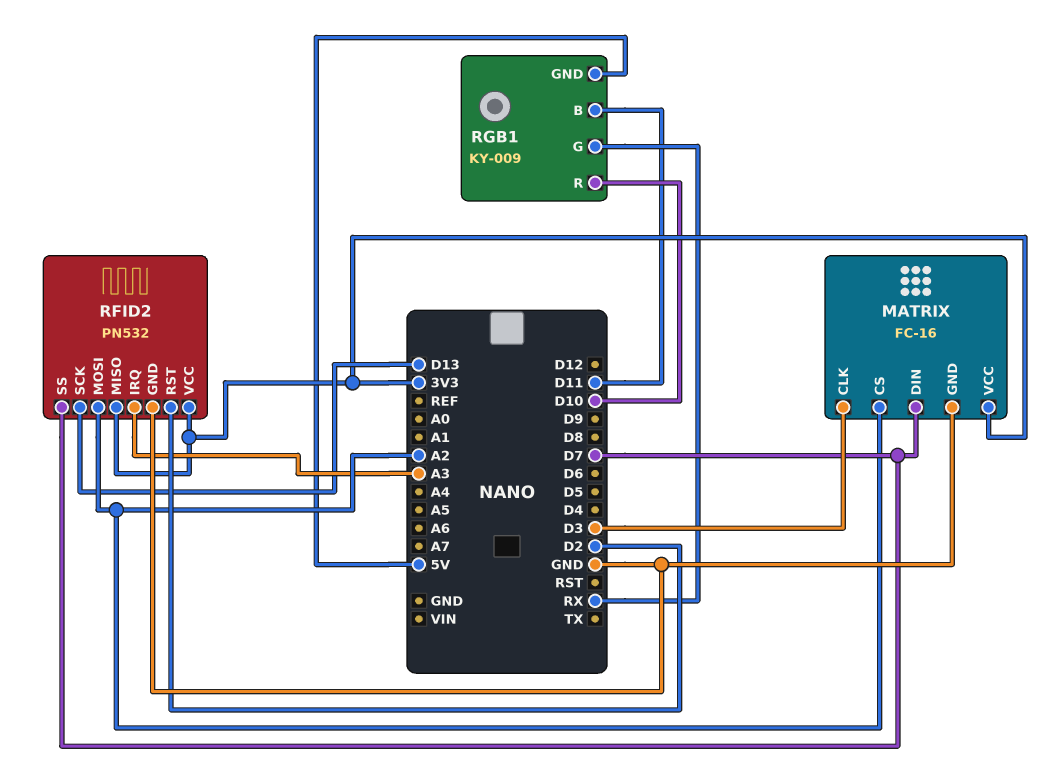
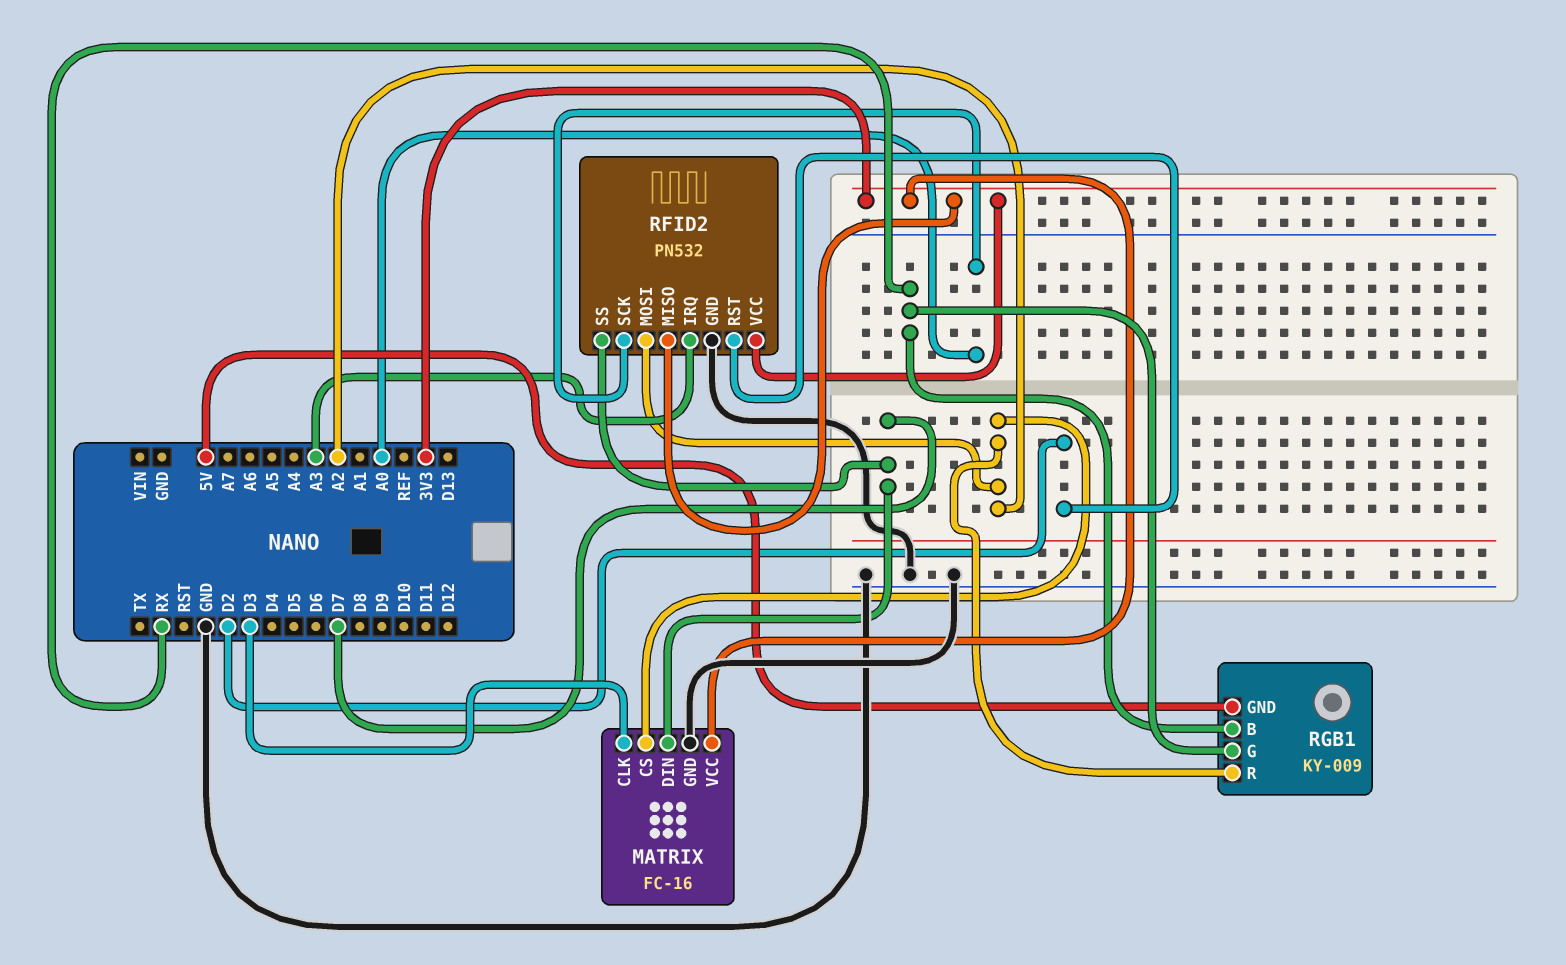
RFID2 pin SCK: D13 -> A0
RGB1 pin B: D11 -> RX
RGB1 pin R: D10 -> A2

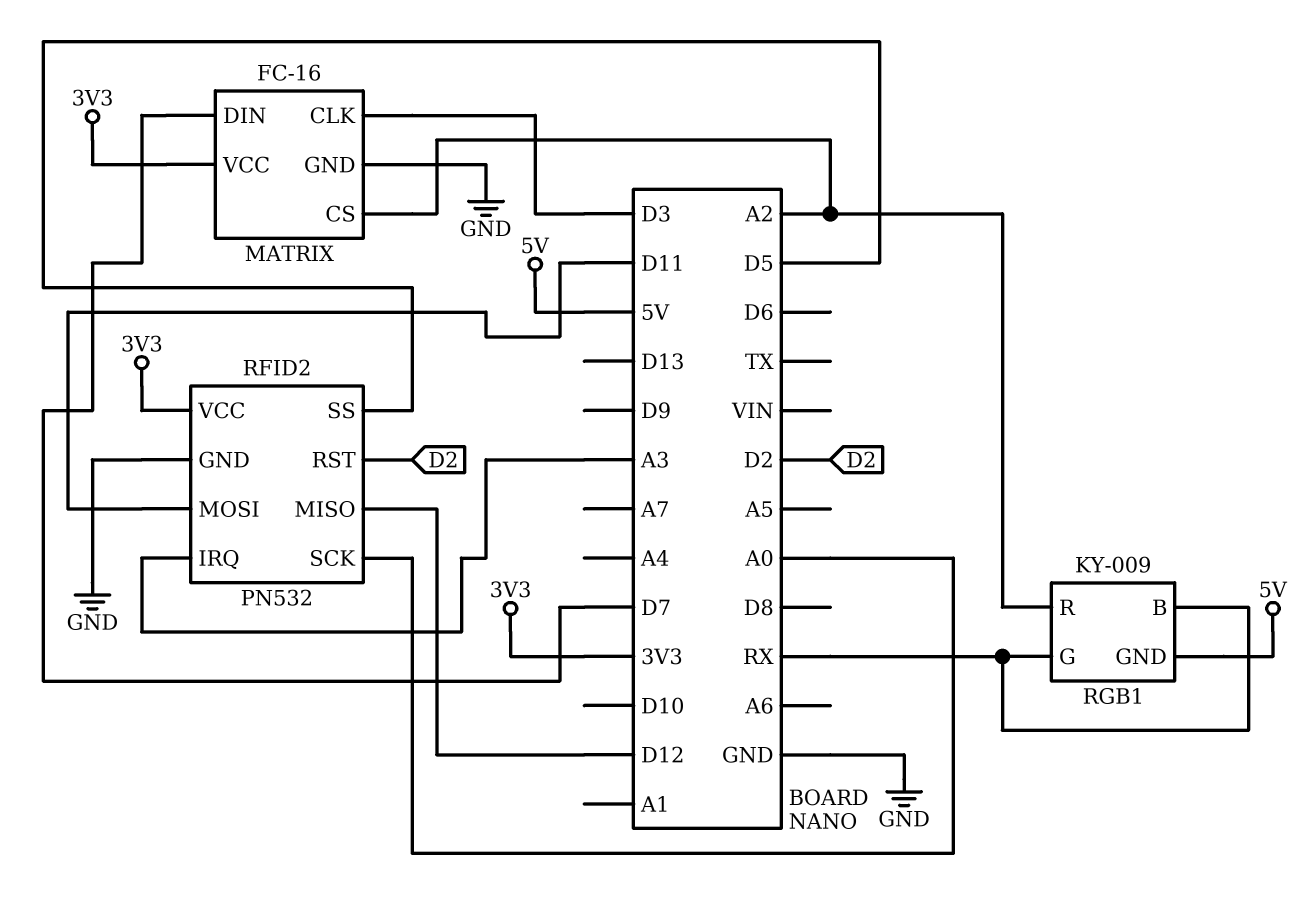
RFID2 pin MISO: 3V3 -> D12
RFID2 pin MOSI: A2 -> D11
RFID2 pin SS: D7 -> D5

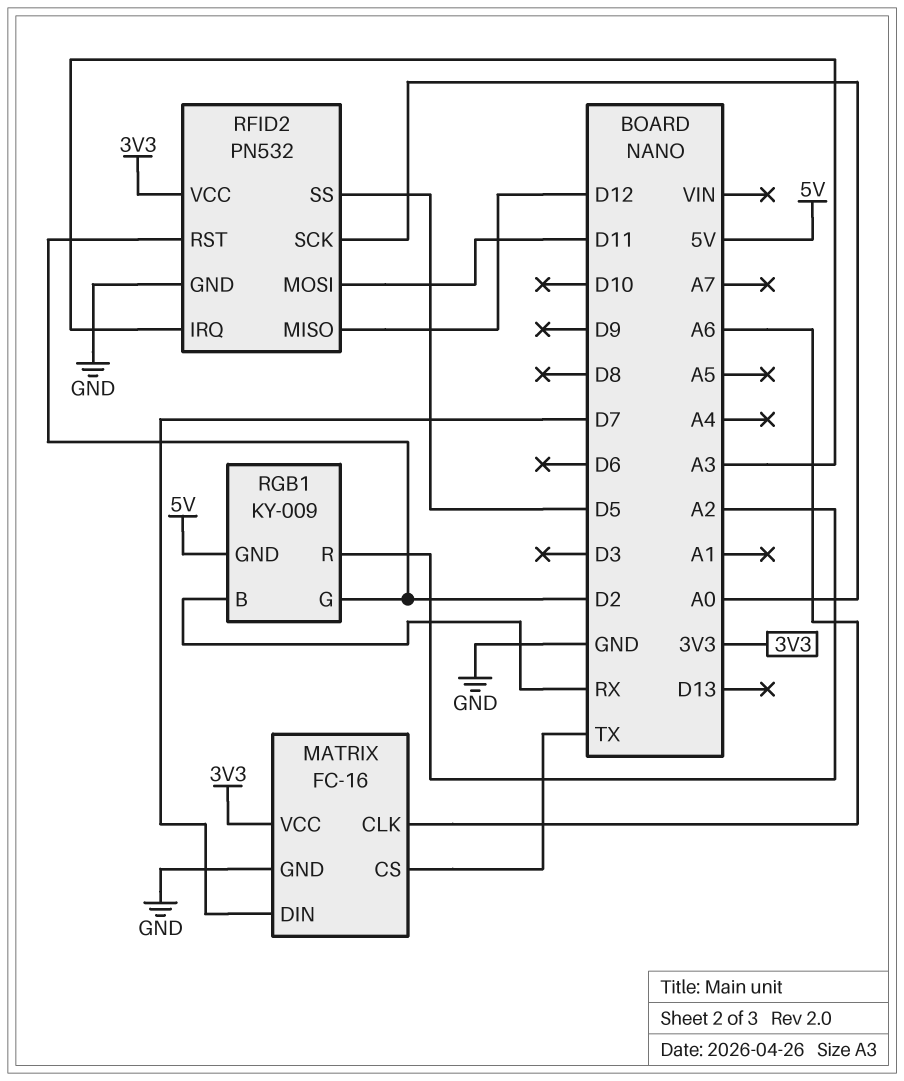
MATRIX pin CLK: D3 -> A6
MATRIX pin CS: A2 -> TX
RGB1 pin G: RX -> D2

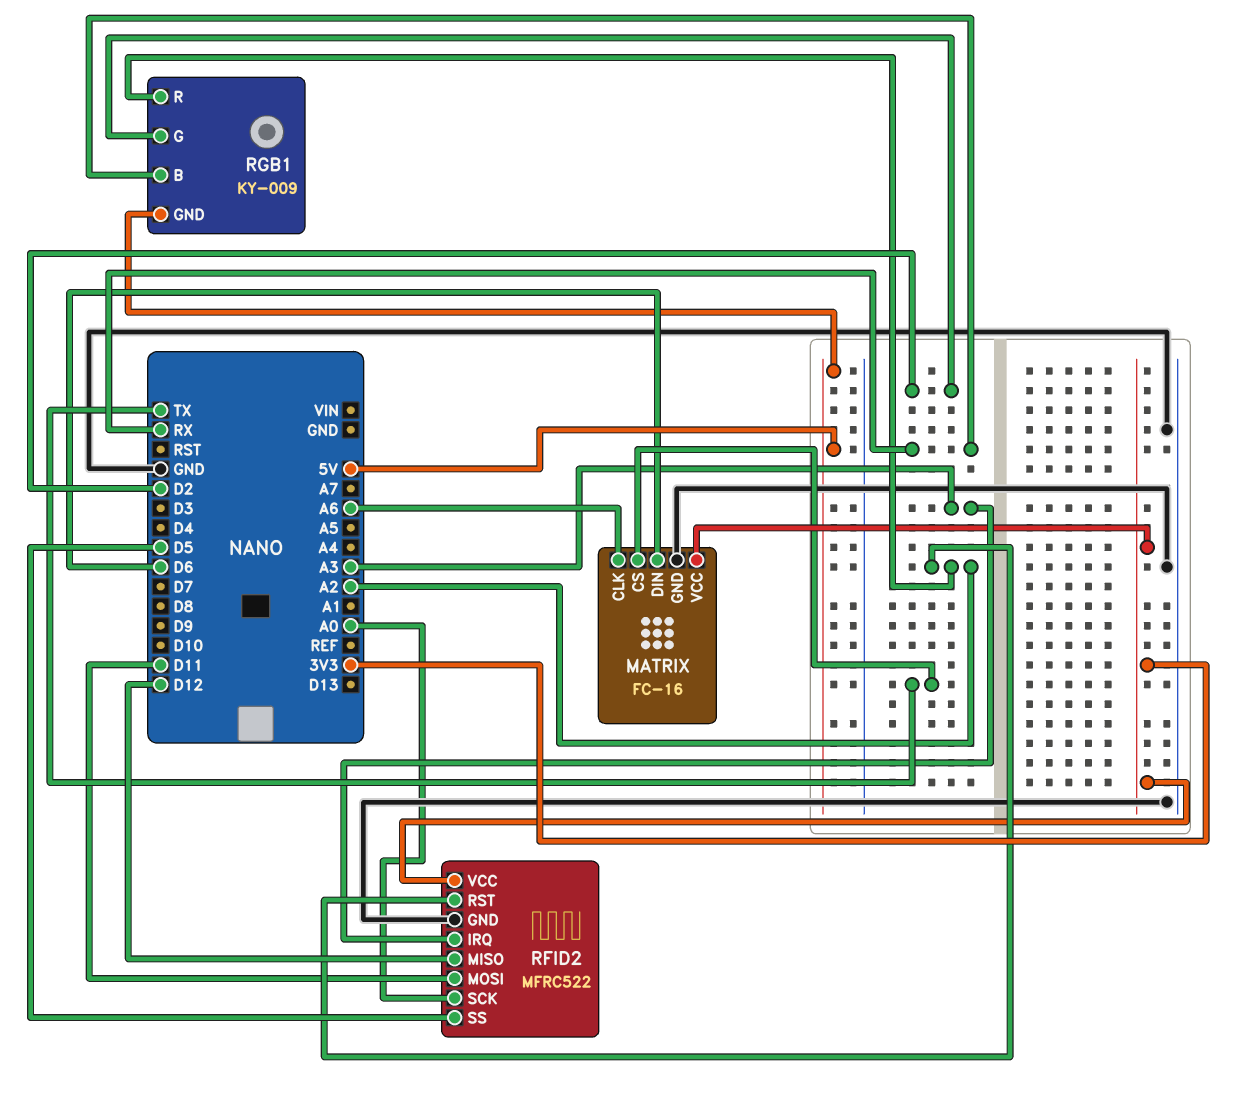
MATRIX pin DIN: D7 -> D6
RFID2: PN532 -> MFRC522
RFID2 pin RST: D2 -> A2

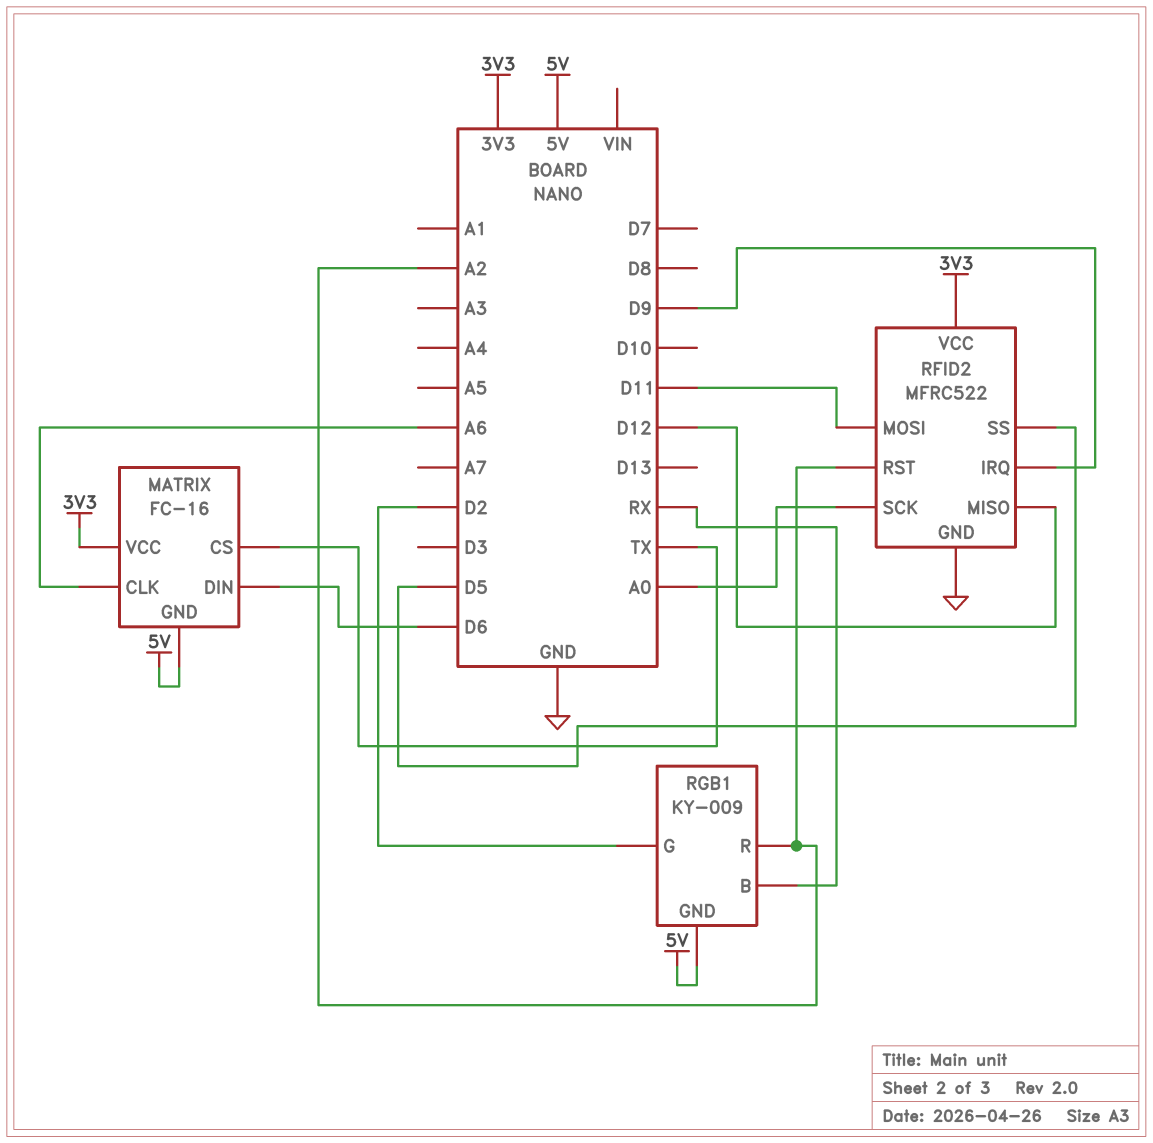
MATRIX pin GND: GND -> 5V
RFID2 pin IRQ: A3 -> D9

